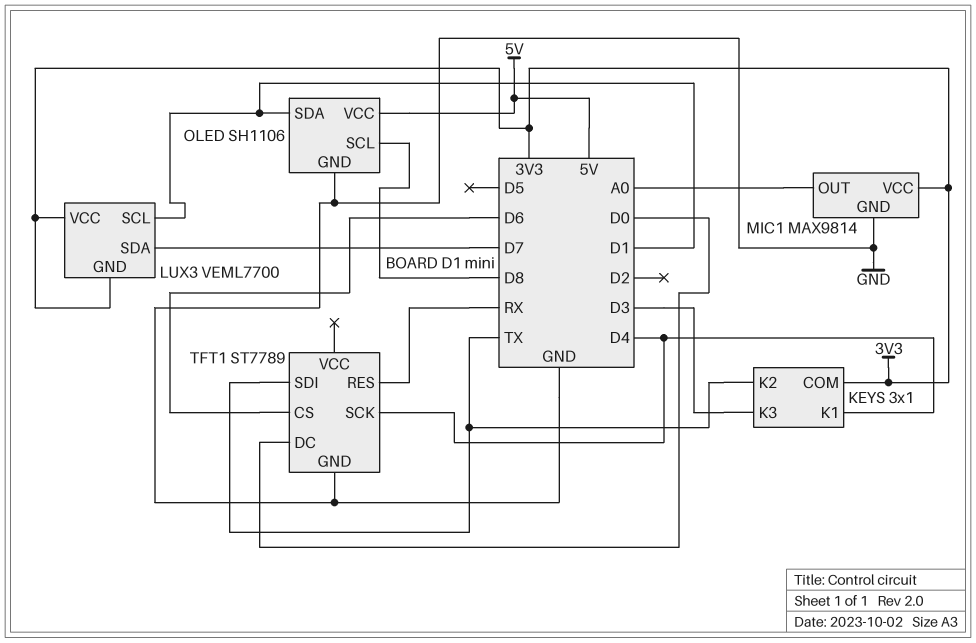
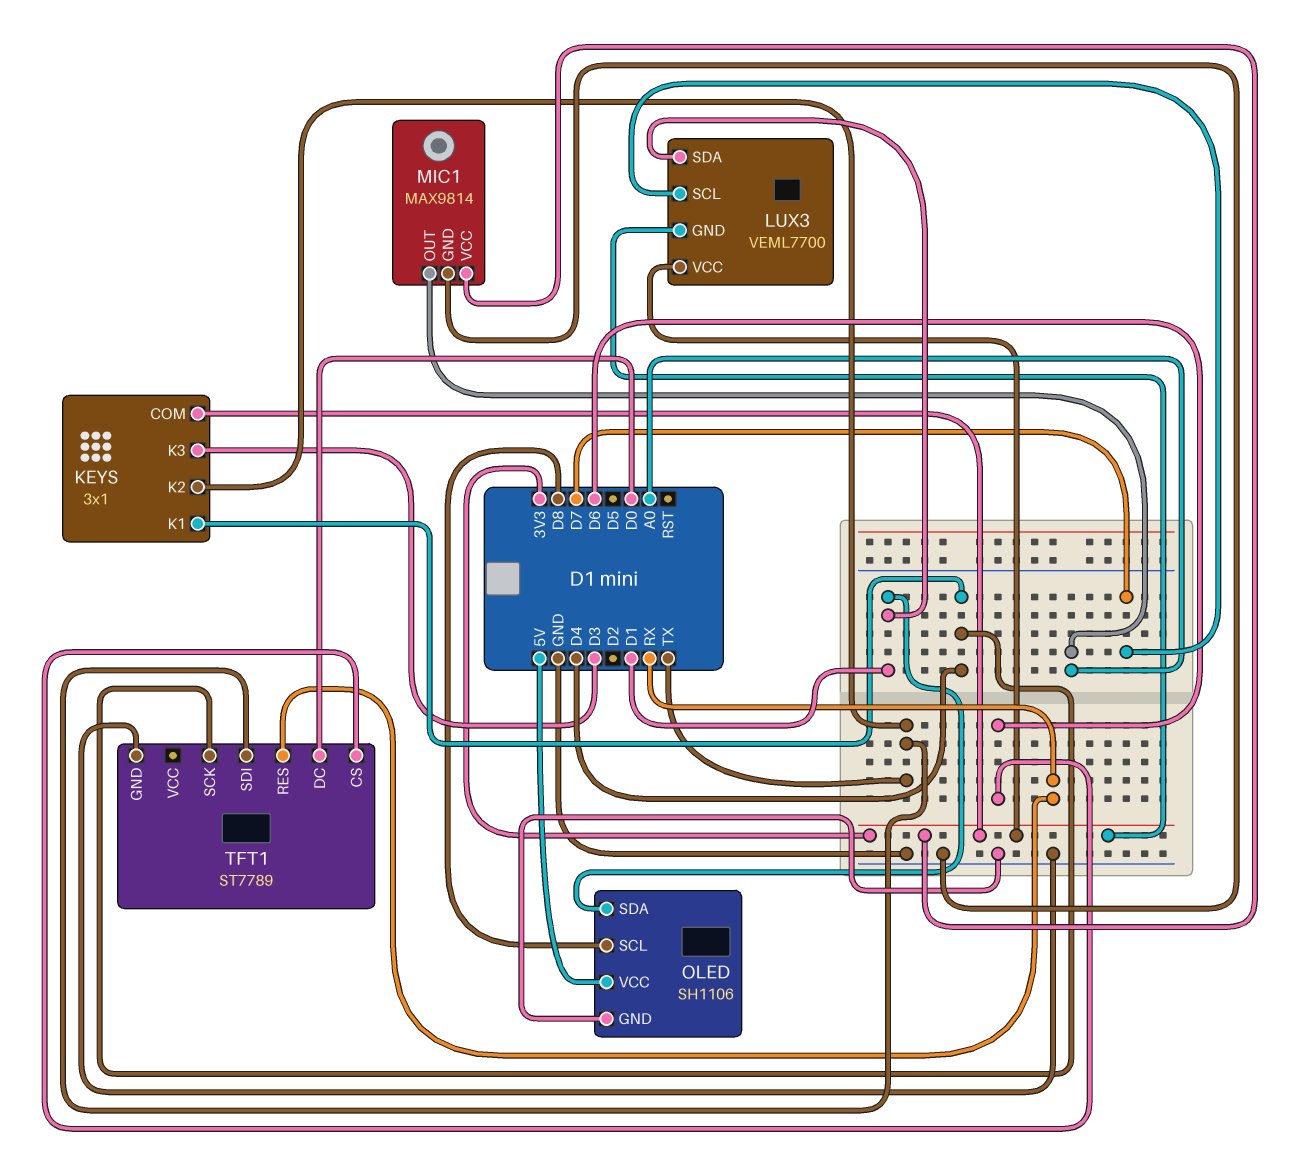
LUX3 pin SCL: D1 -> D7
LUX3 pin SDA: D7 -> D1

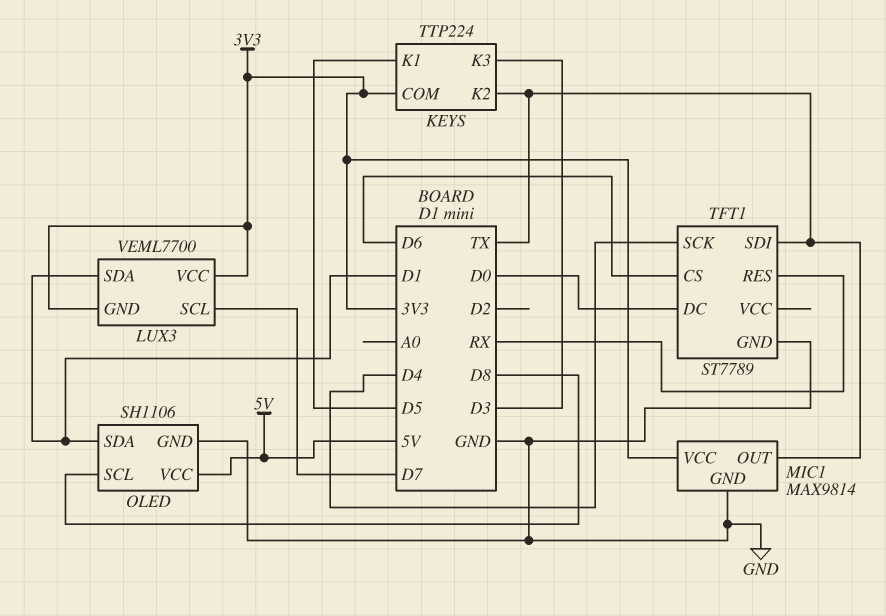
KEYS: 3x1 -> TTP224
KEYS pin K1: D4 -> D5
MIC1 pin OUT: A0 -> TX

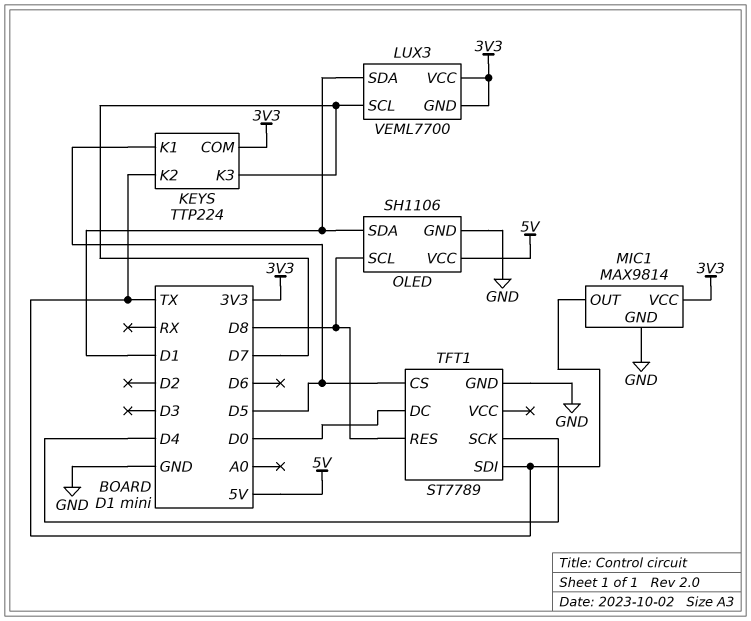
KEYS pin K3: D3 -> D7
TFT1 pin CS: D6 -> D5
TFT1 pin RES: RX -> D8

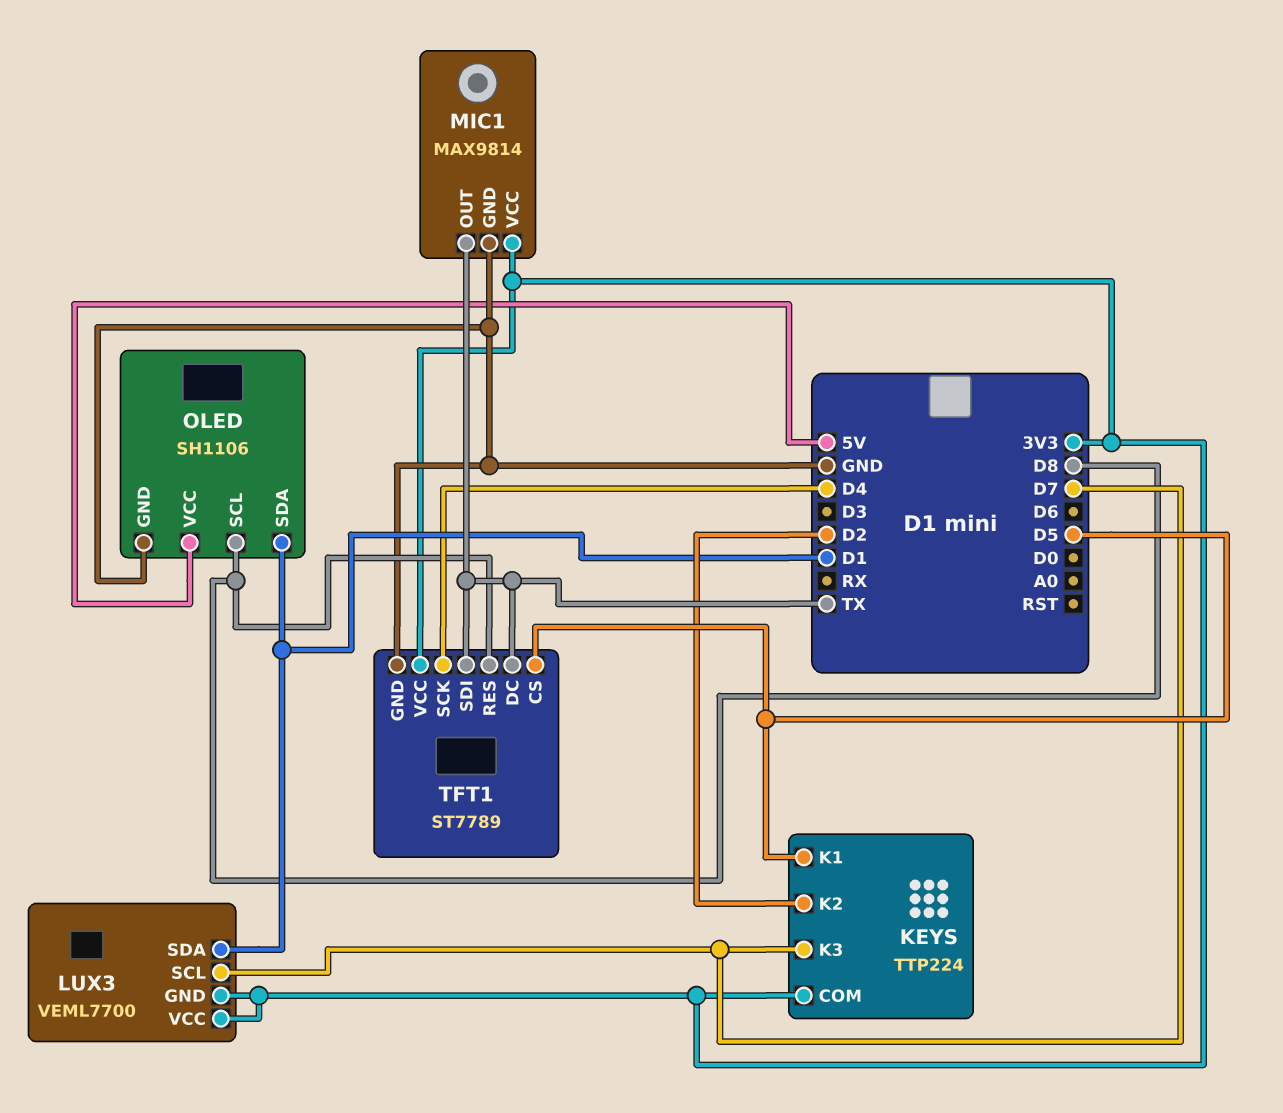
KEYS pin K2: TX -> D2
TFT1 pin DC: D0 -> TX
TFT1 pin VCC: none -> 3V3

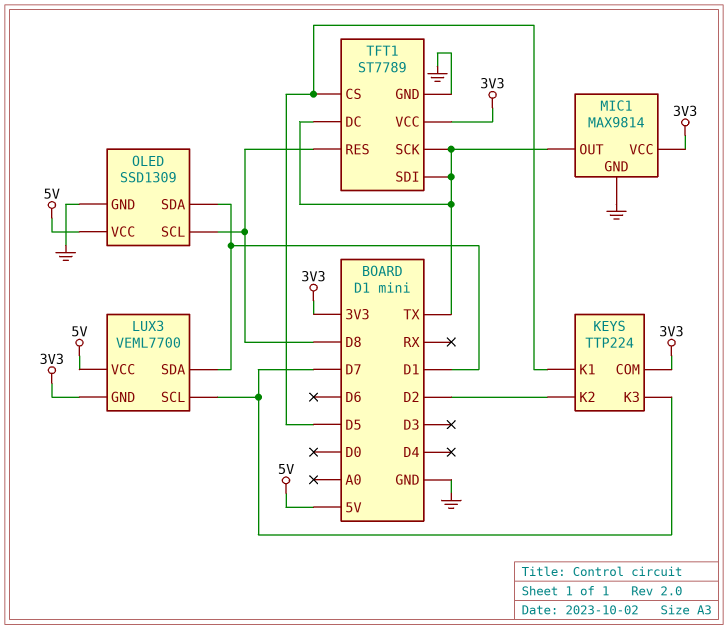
LUX3 pin VCC: 3V3 -> 5V
OLED: SH1106 -> SSD1309
TFT1 pin SCK: D4 -> TX

